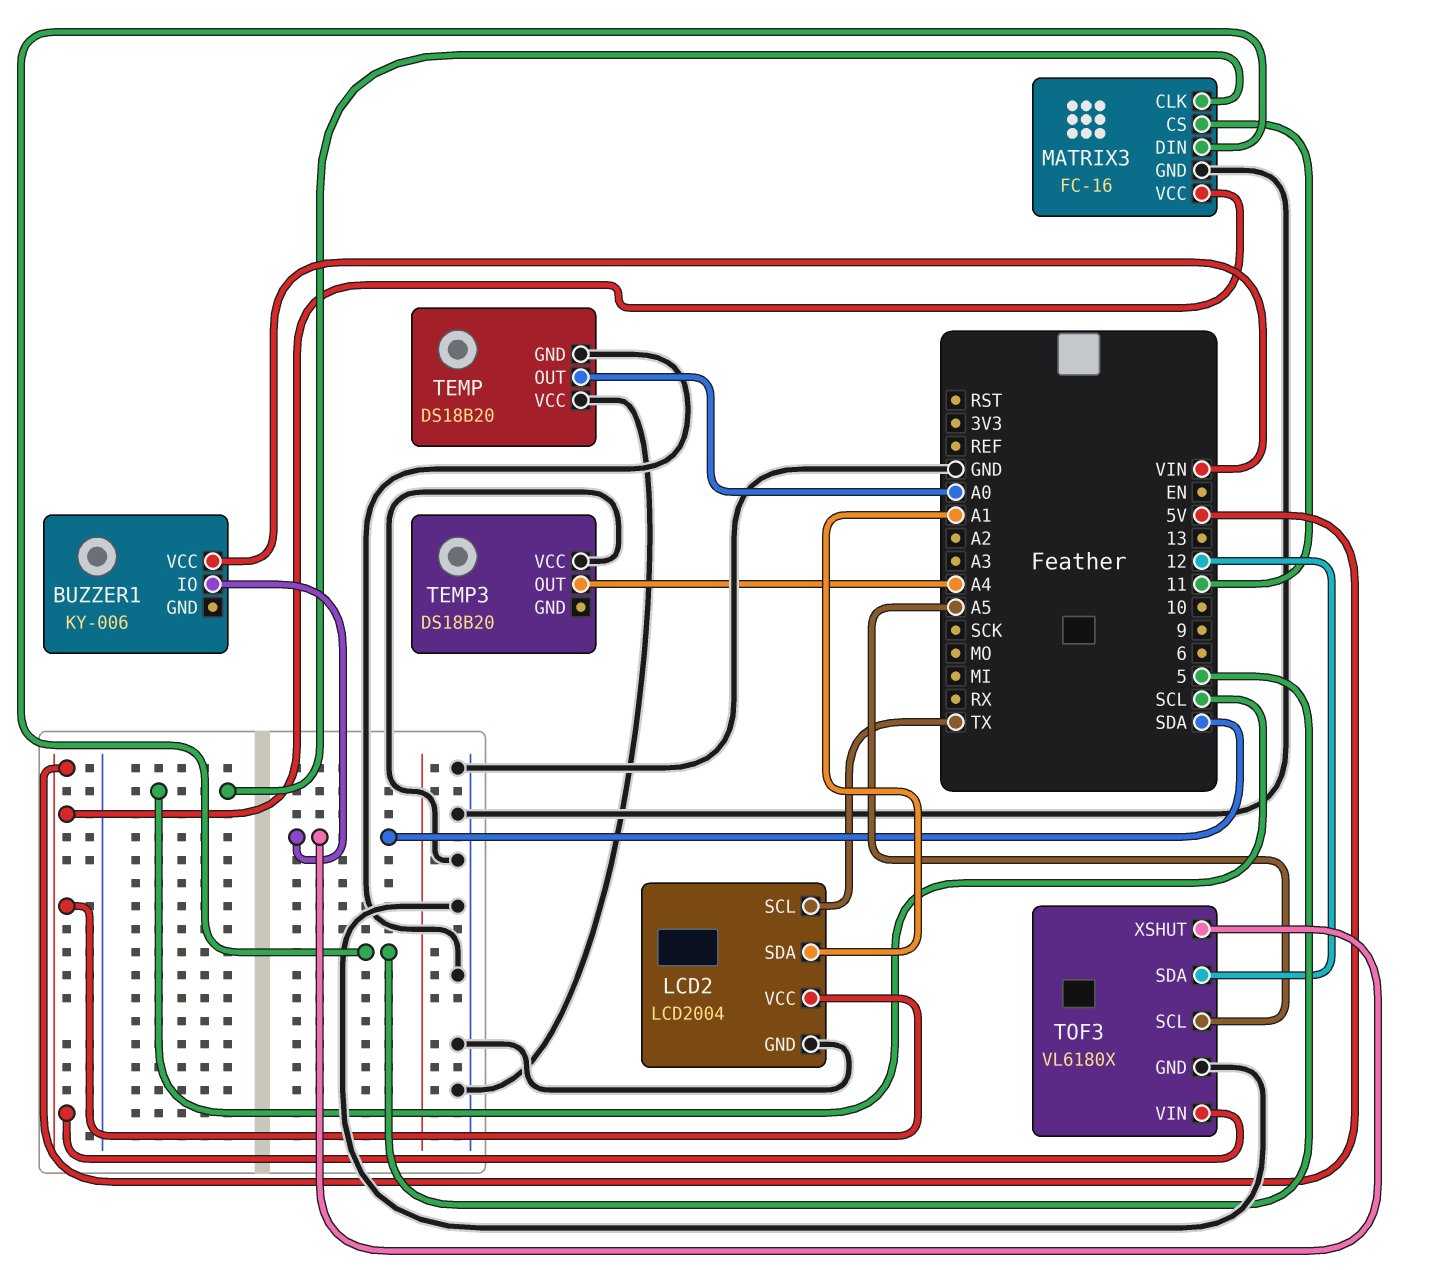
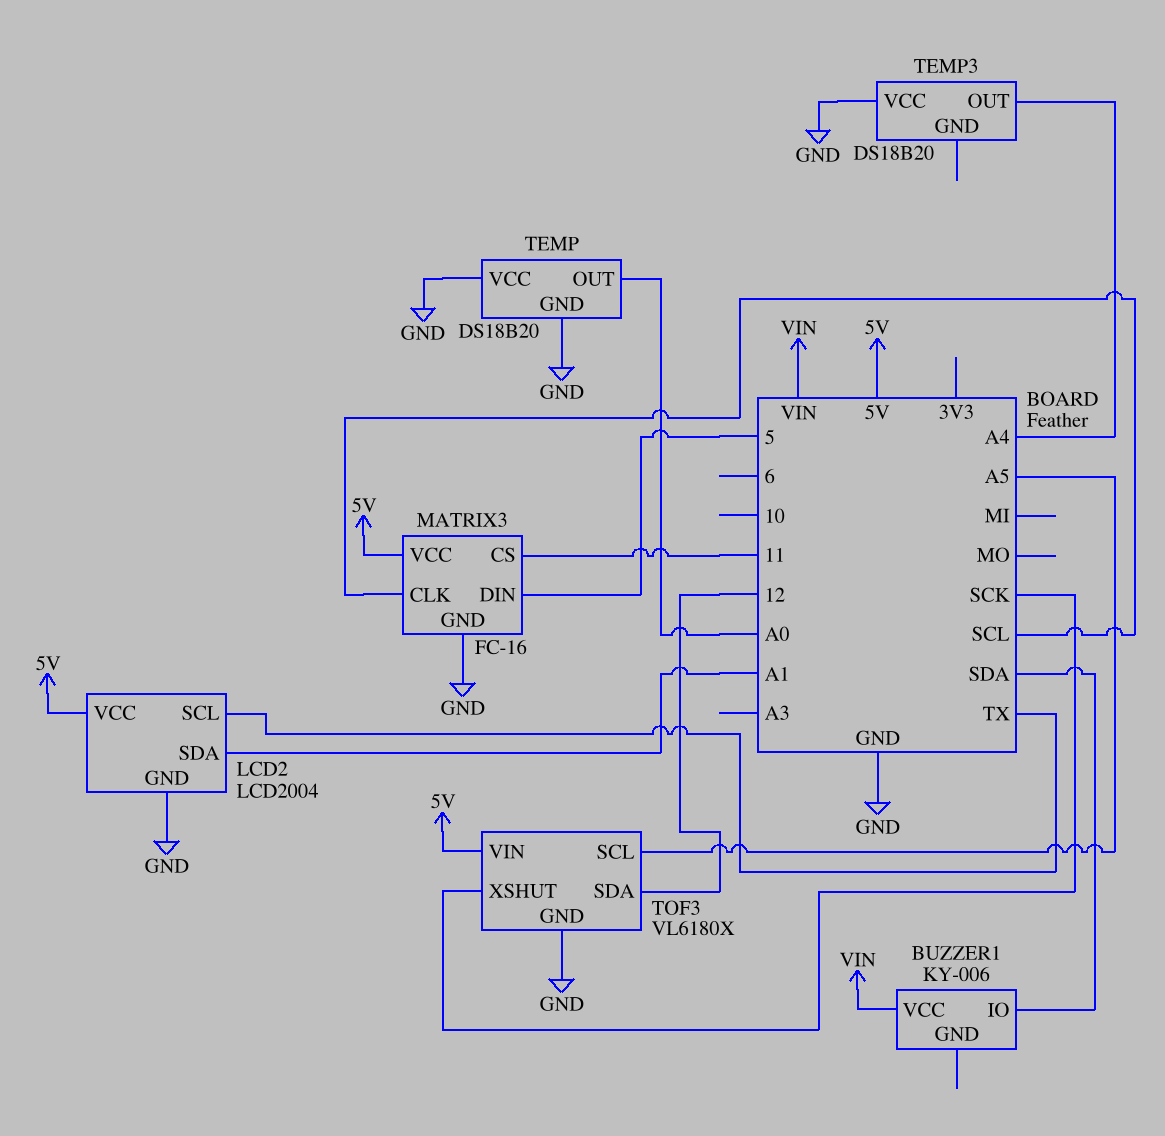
TOF3 pin XSHUT: SDA -> SCK

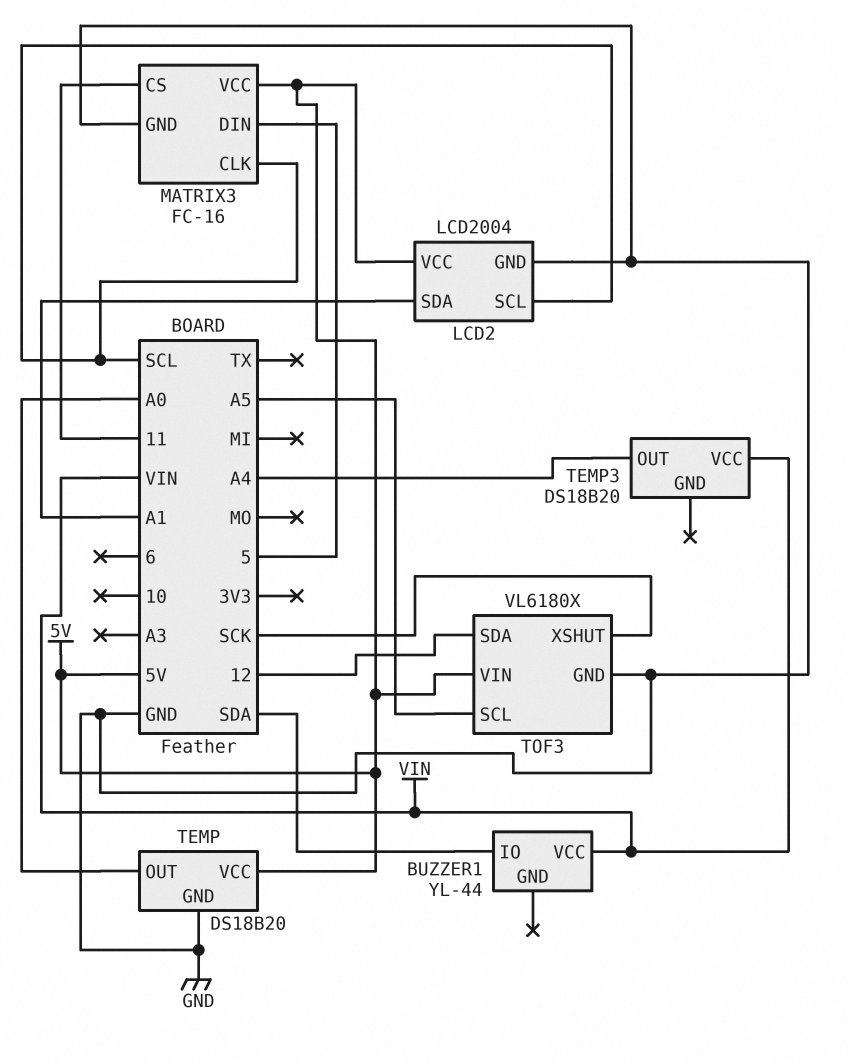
BUZZER1: KY-006 -> YL-44
LCD2 pin SCL: TX -> SCL
TEMP pin VCC: GND -> 5V
TEMP3 pin VCC: GND -> VIN

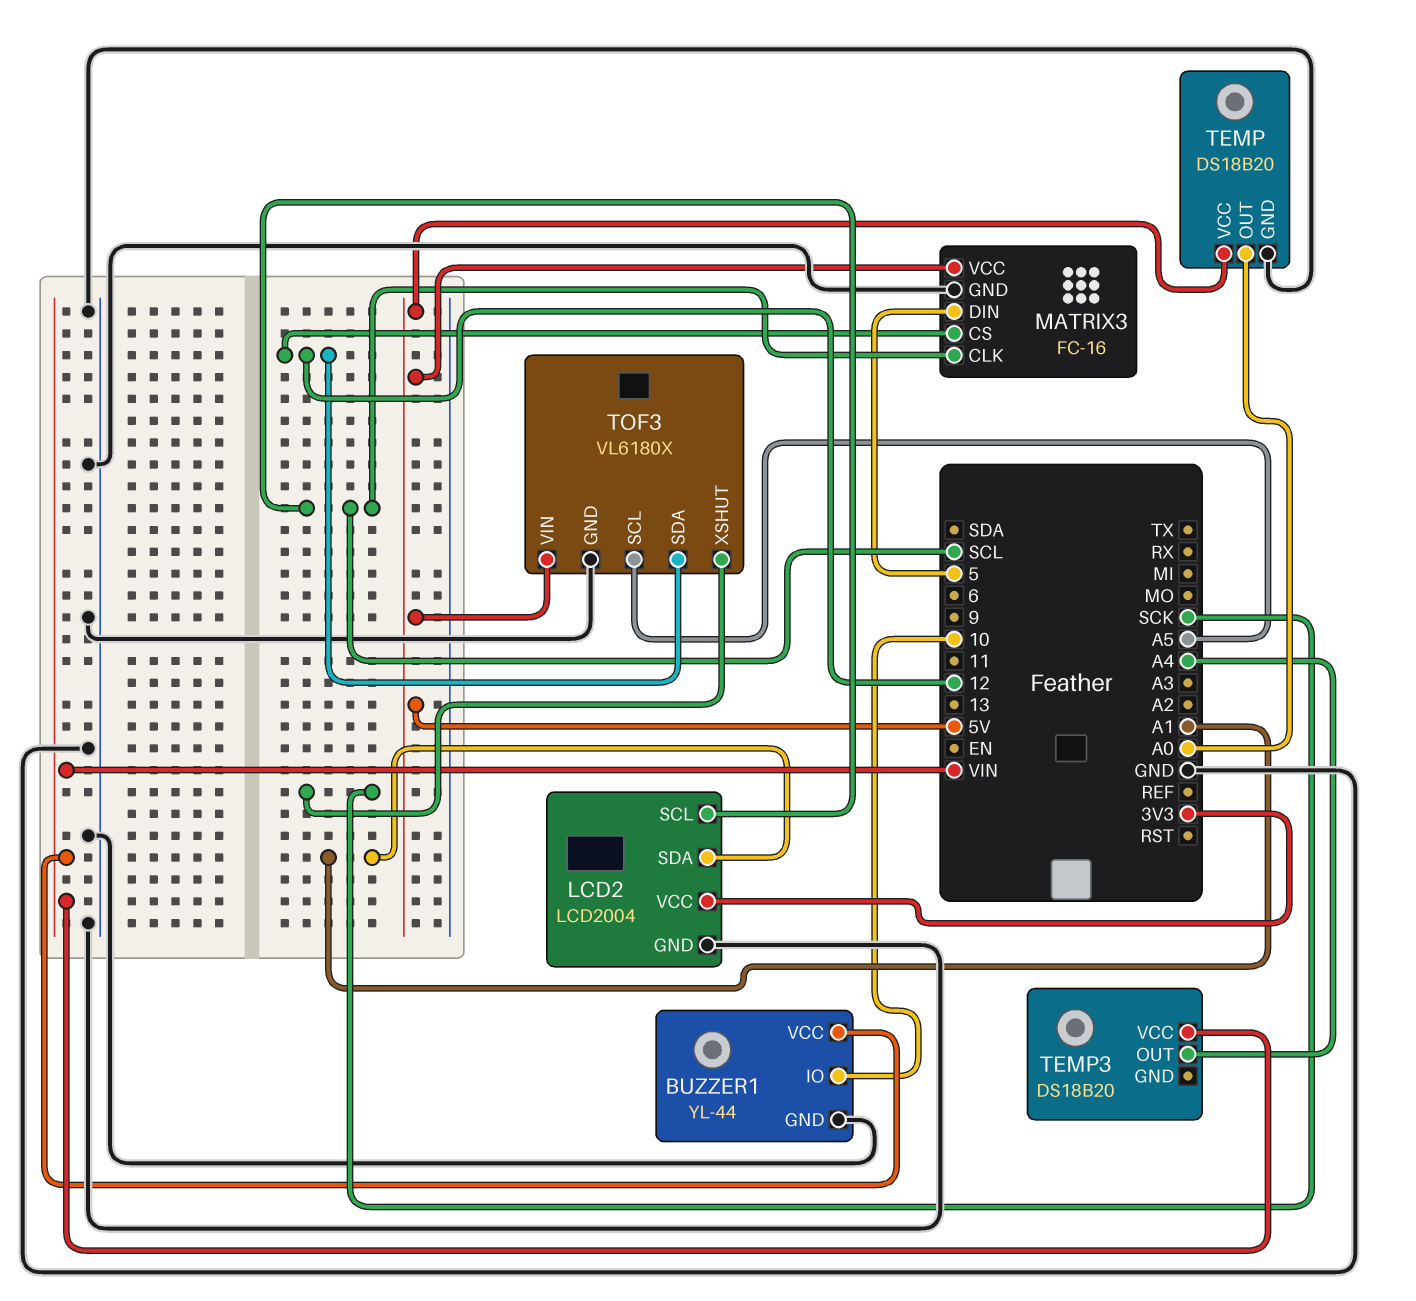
BUZZER1 pin GND: none -> GND
BUZZER1 pin IO: SDA -> 10
LCD2 pin VCC: 5V -> 3V3
MATRIX3 pin CS: 11 -> 12

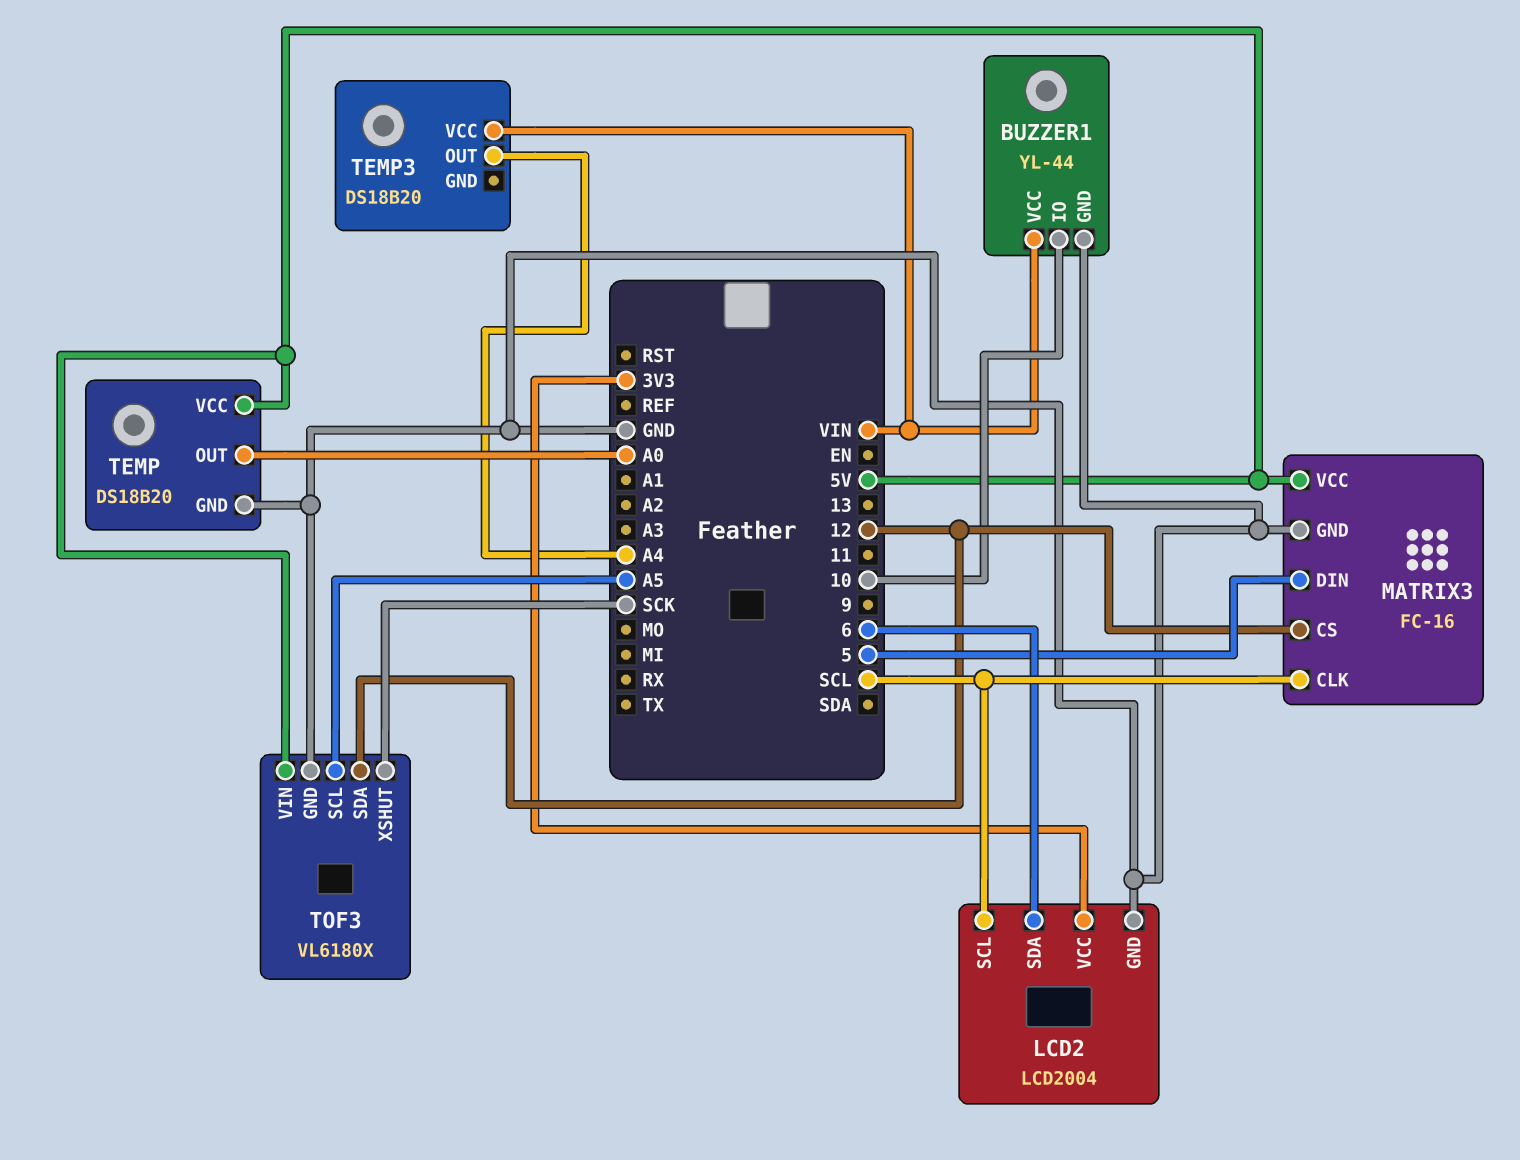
LCD2 pin SDA: A1 -> 6

